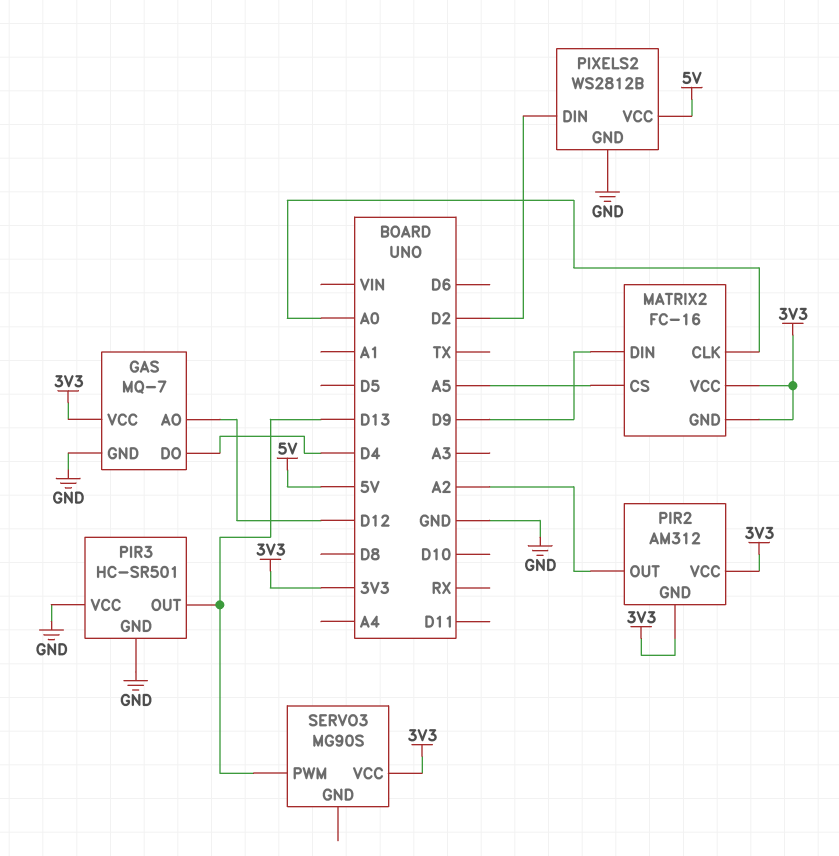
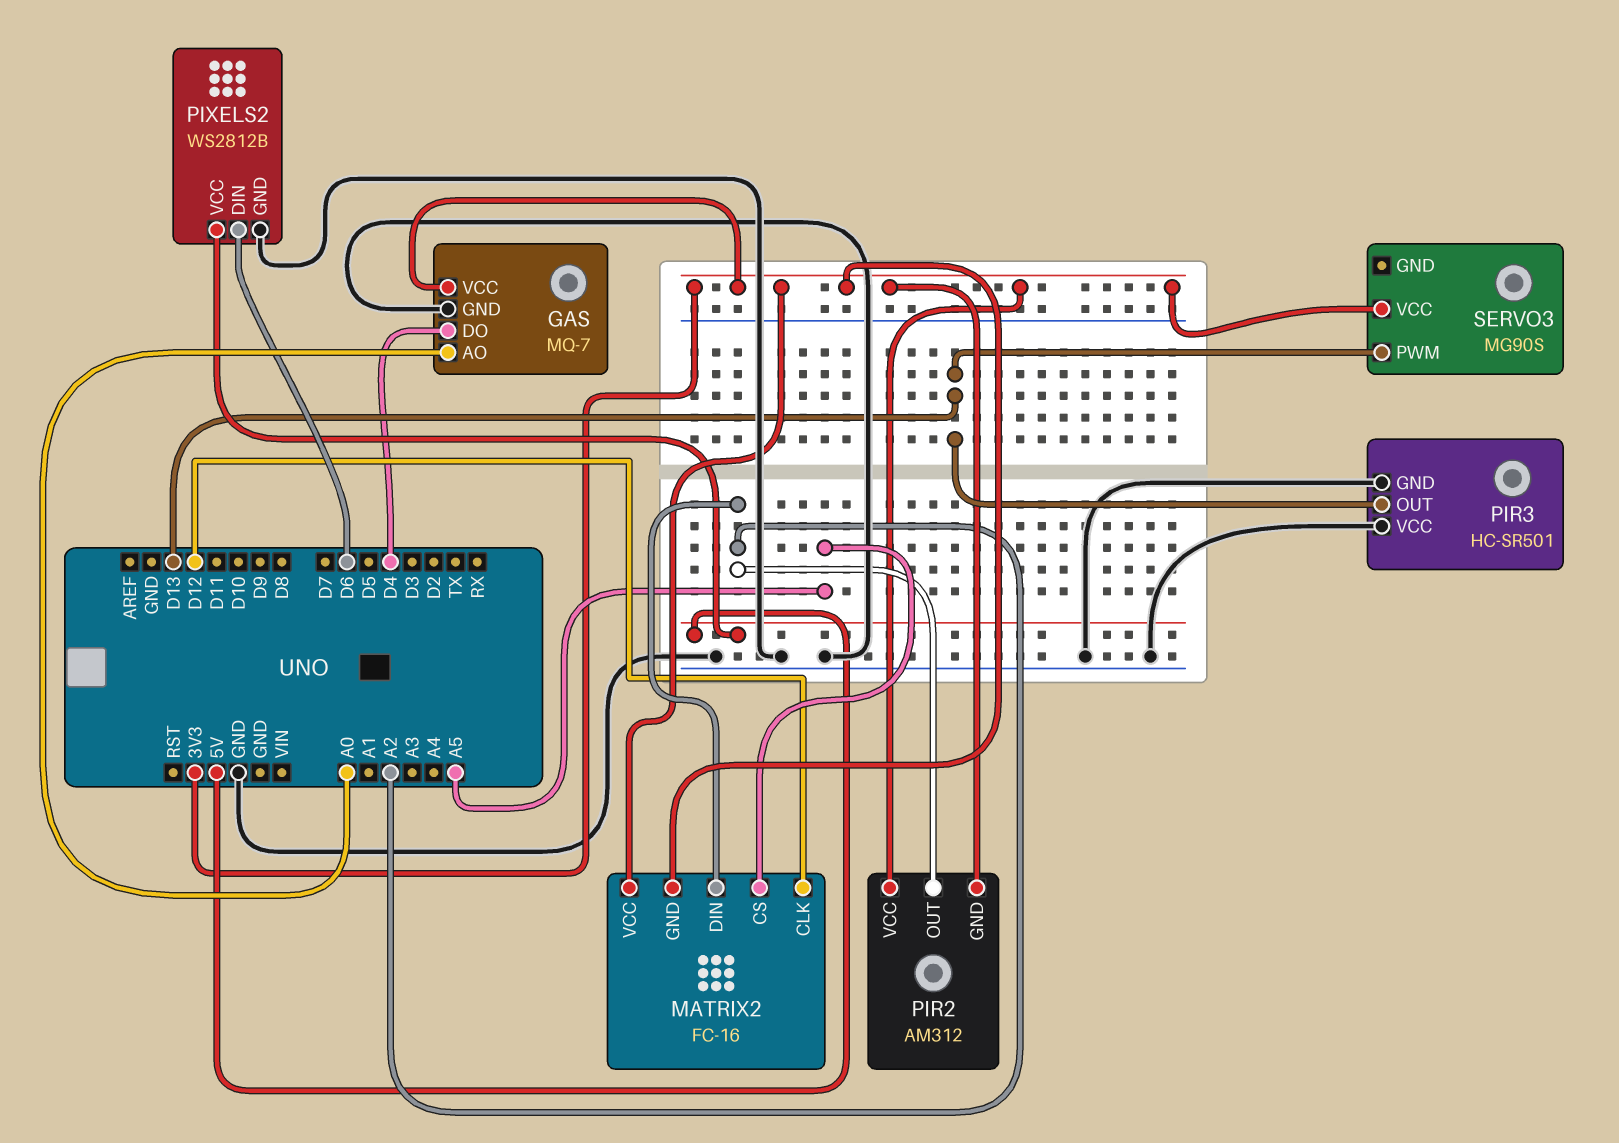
GAS pin AO: D12 -> A0
MATRIX2 pin CLK: A0 -> D12
MATRIX2 pin DIN: D9 -> A2
PIXELS2 pin DIN: D2 -> D6

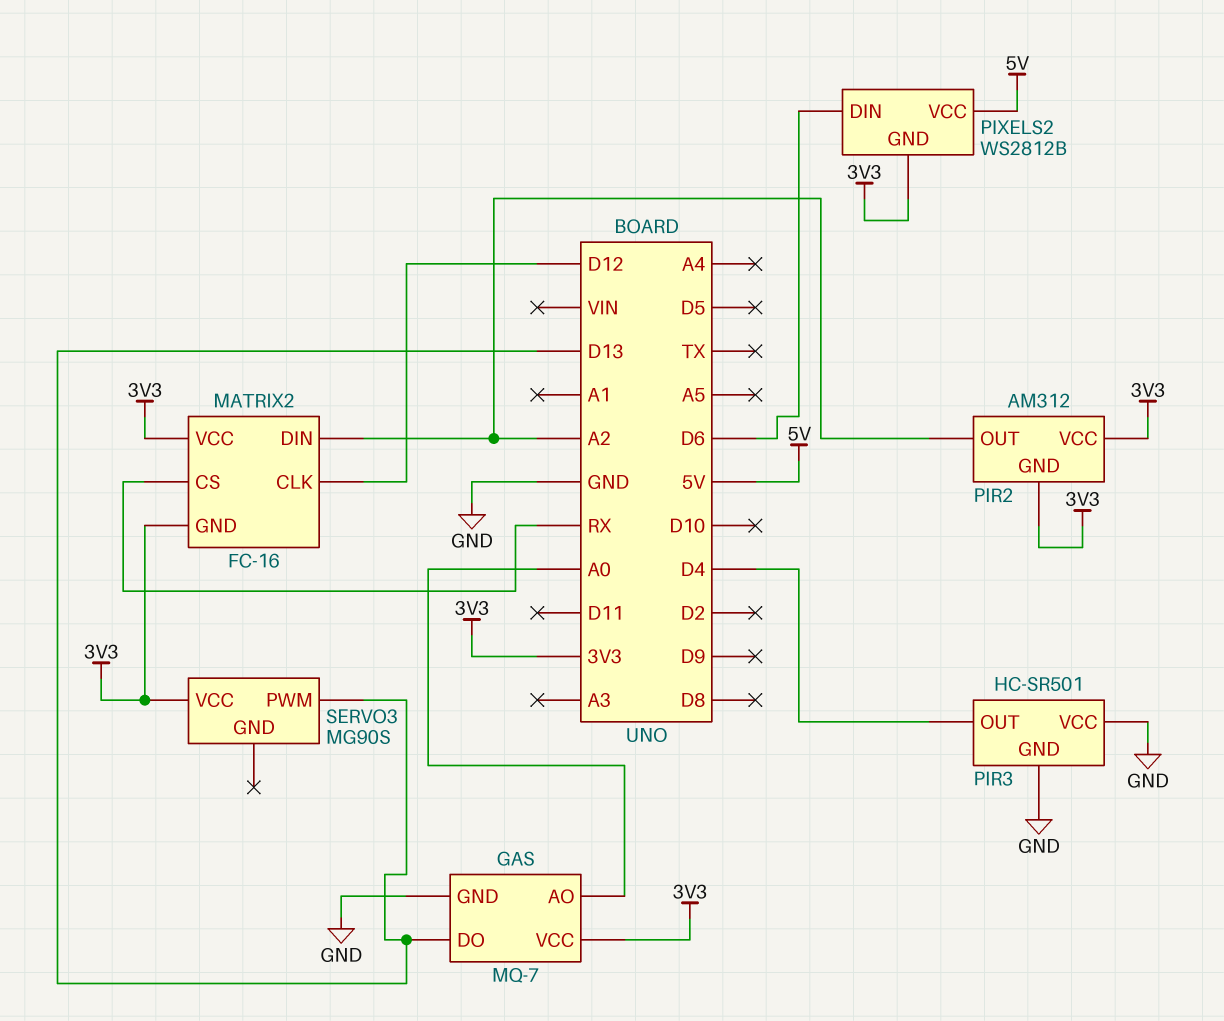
GAS pin DO: D4 -> D13
MATRIX2 pin CS: A5 -> RX
PIR3 pin OUT: D13 -> D4
PIXELS2 pin GND: GND -> 3V3

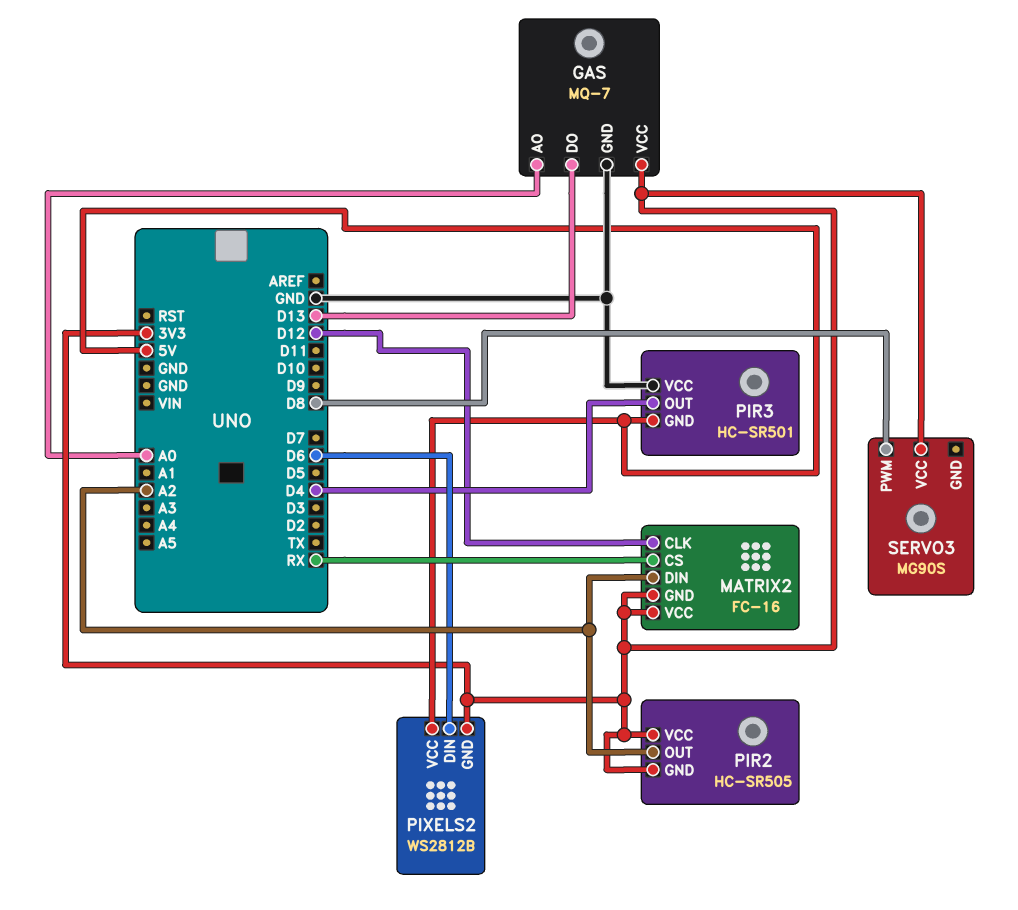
PIR2: AM312 -> HC-SR505
PIR3 pin GND: GND -> 5V
SERVO3 pin PWM: D13 -> D8

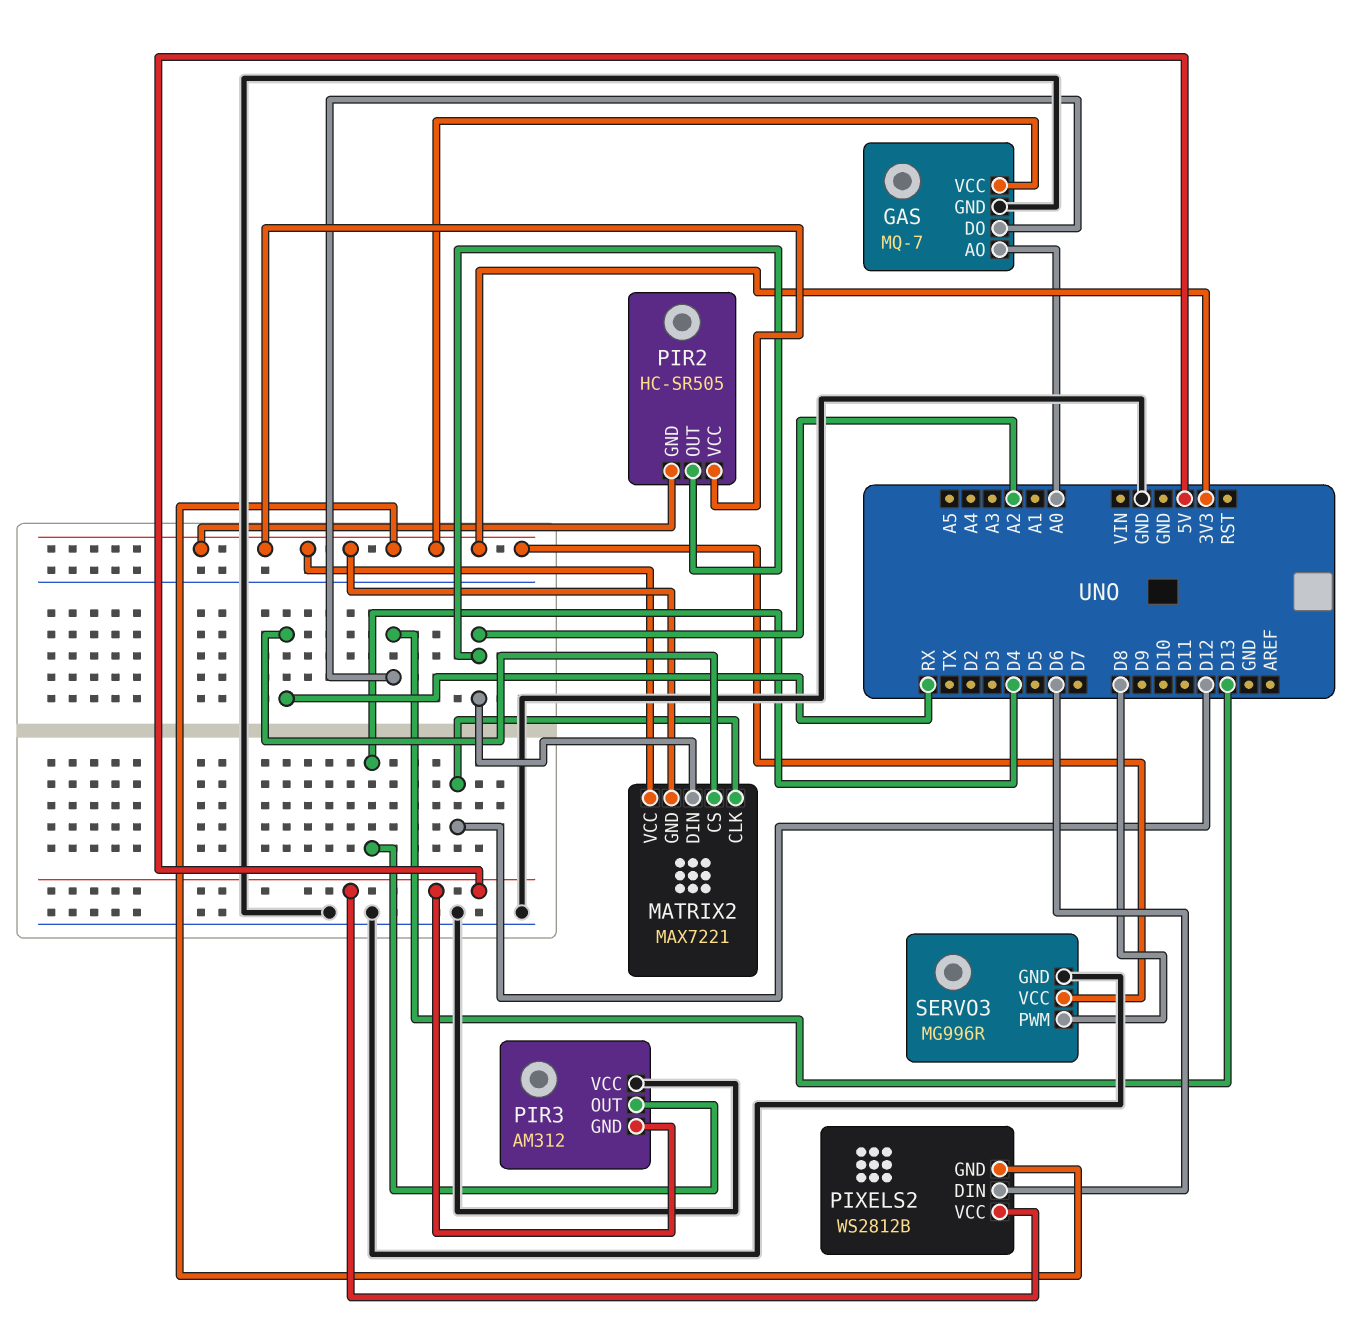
MATRIX2: FC-16 -> MAX7221
PIR3: HC-SR501 -> AM312
SERVO3: MG90S -> MG996R
SERVO3 pin GND: none -> GND

